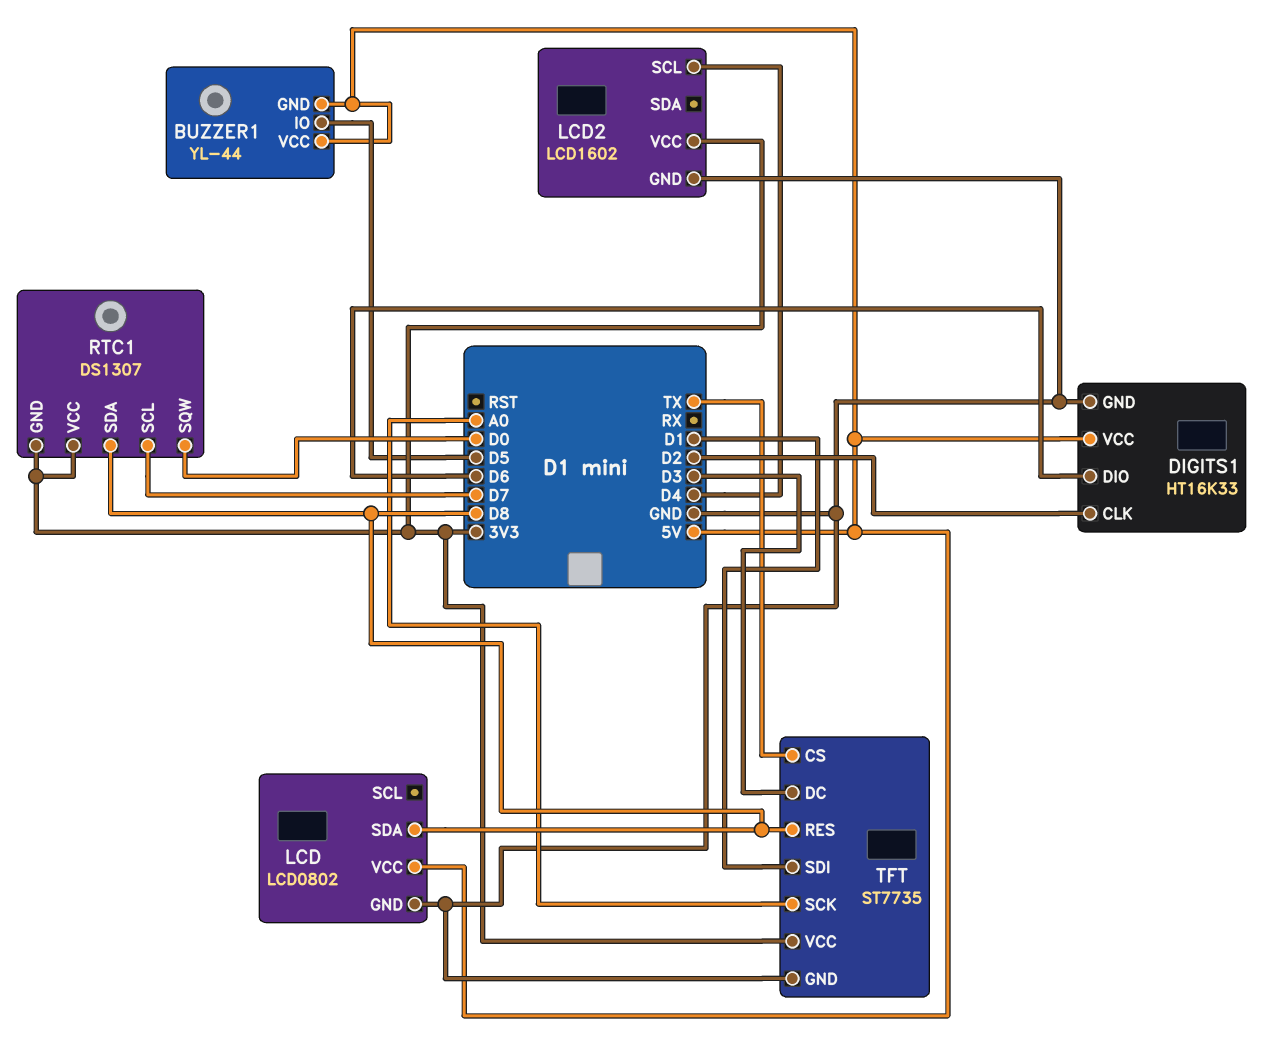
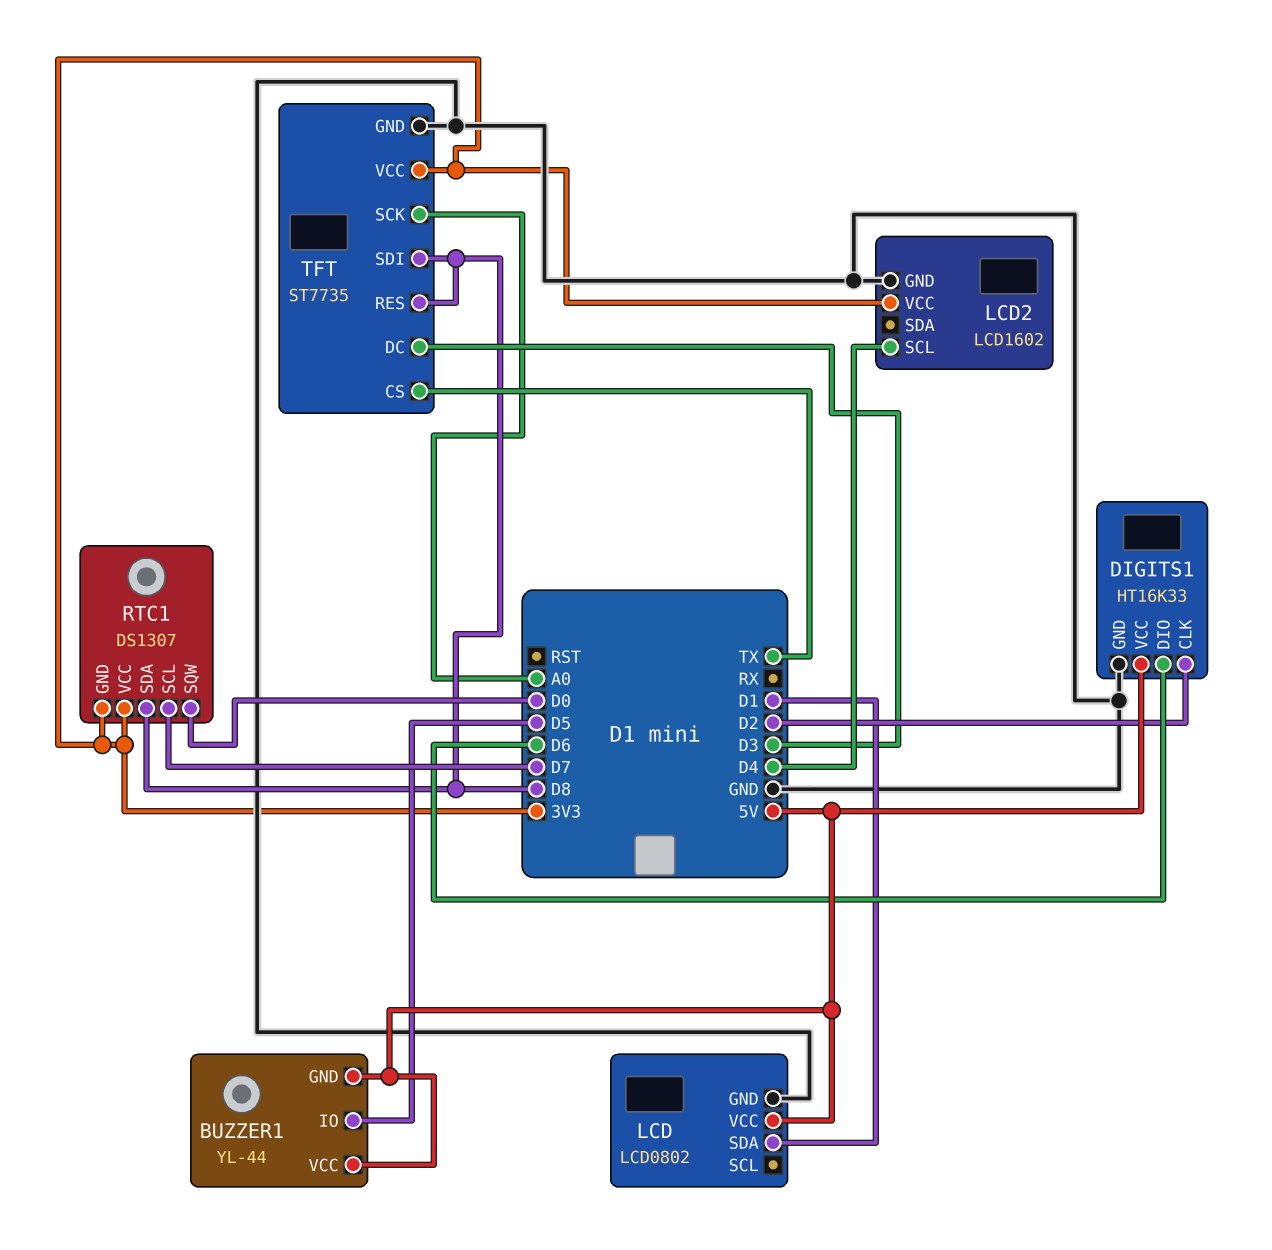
LCD pin SDA: D8 -> D1
TFT pin SDI: D1 -> D8

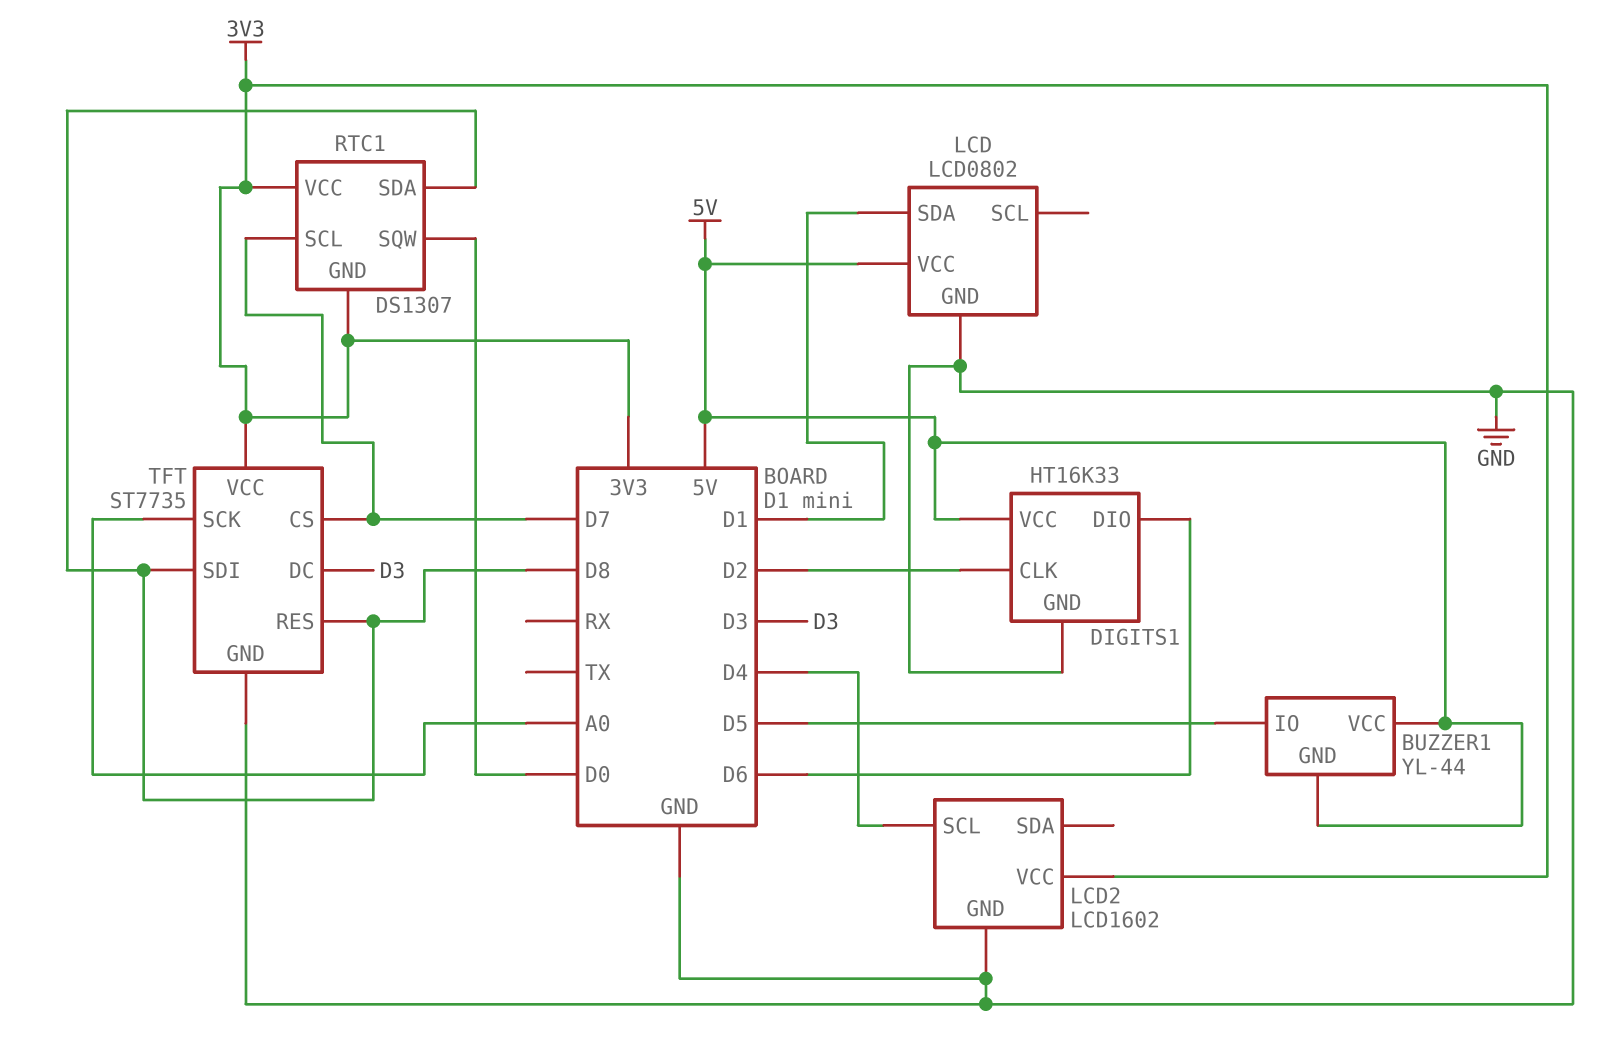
TFT pin CS: TX -> D7

